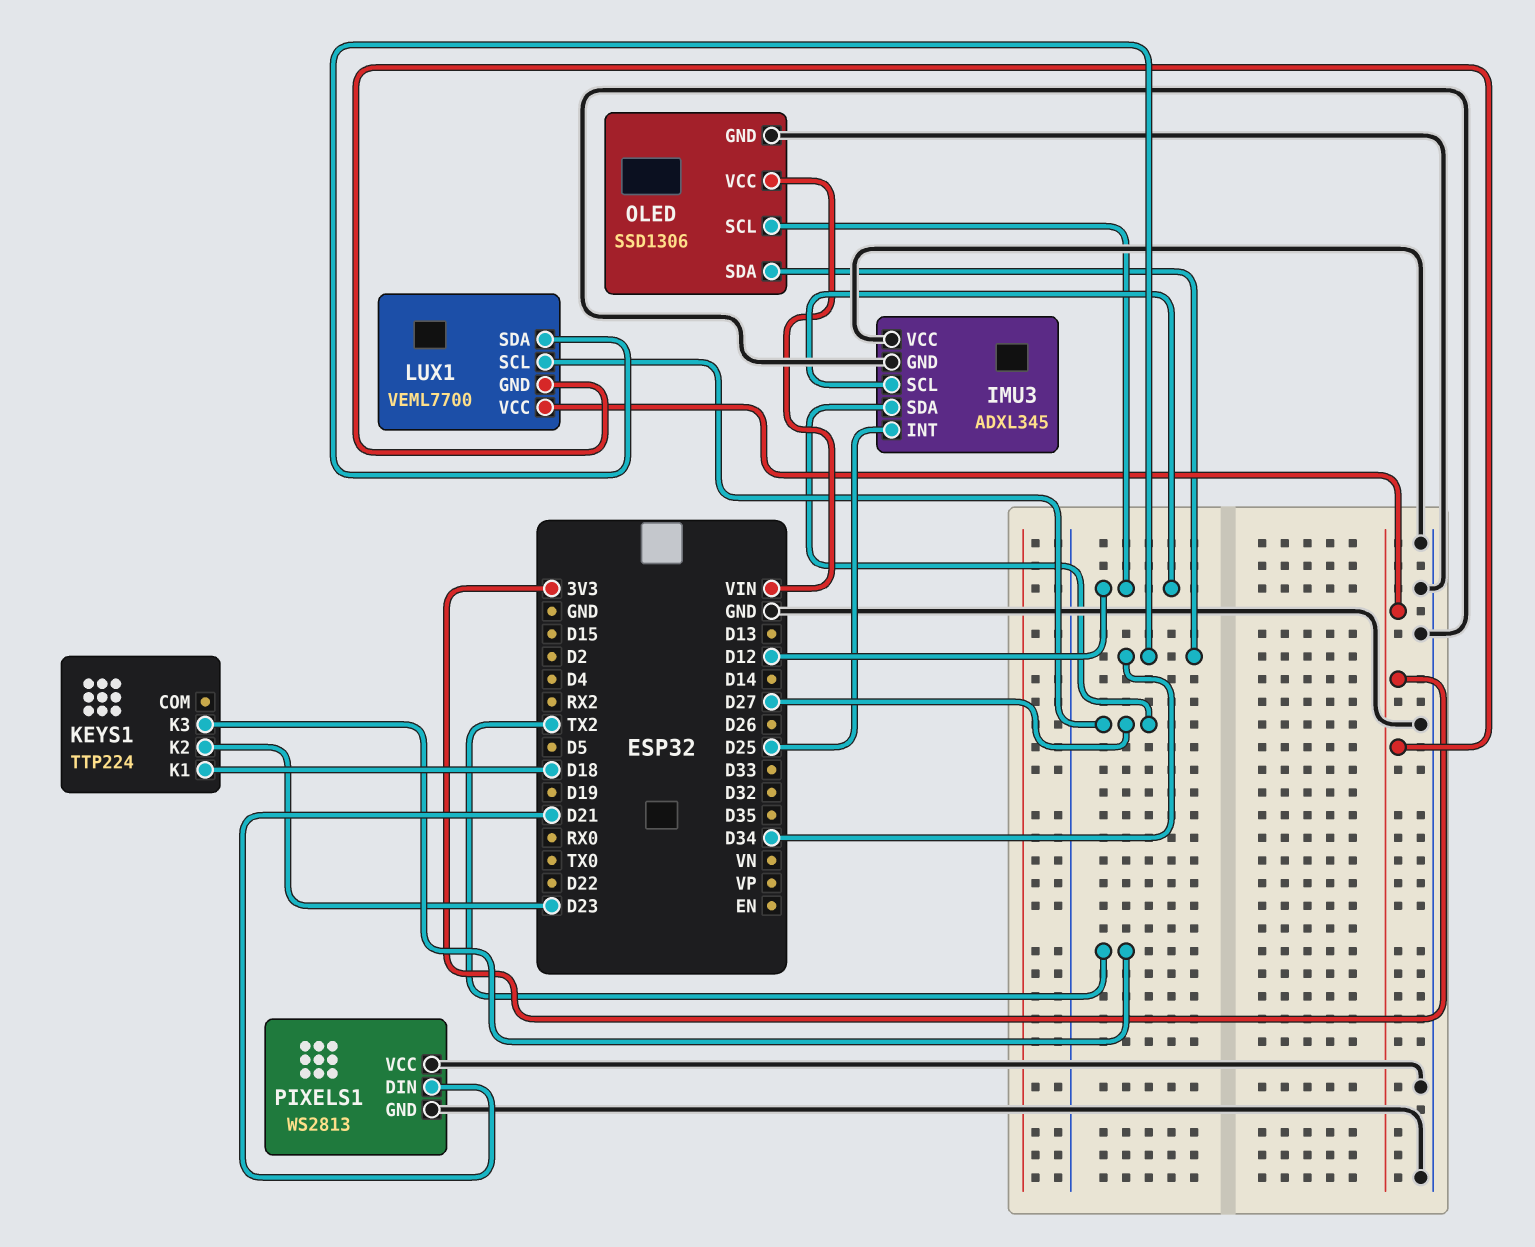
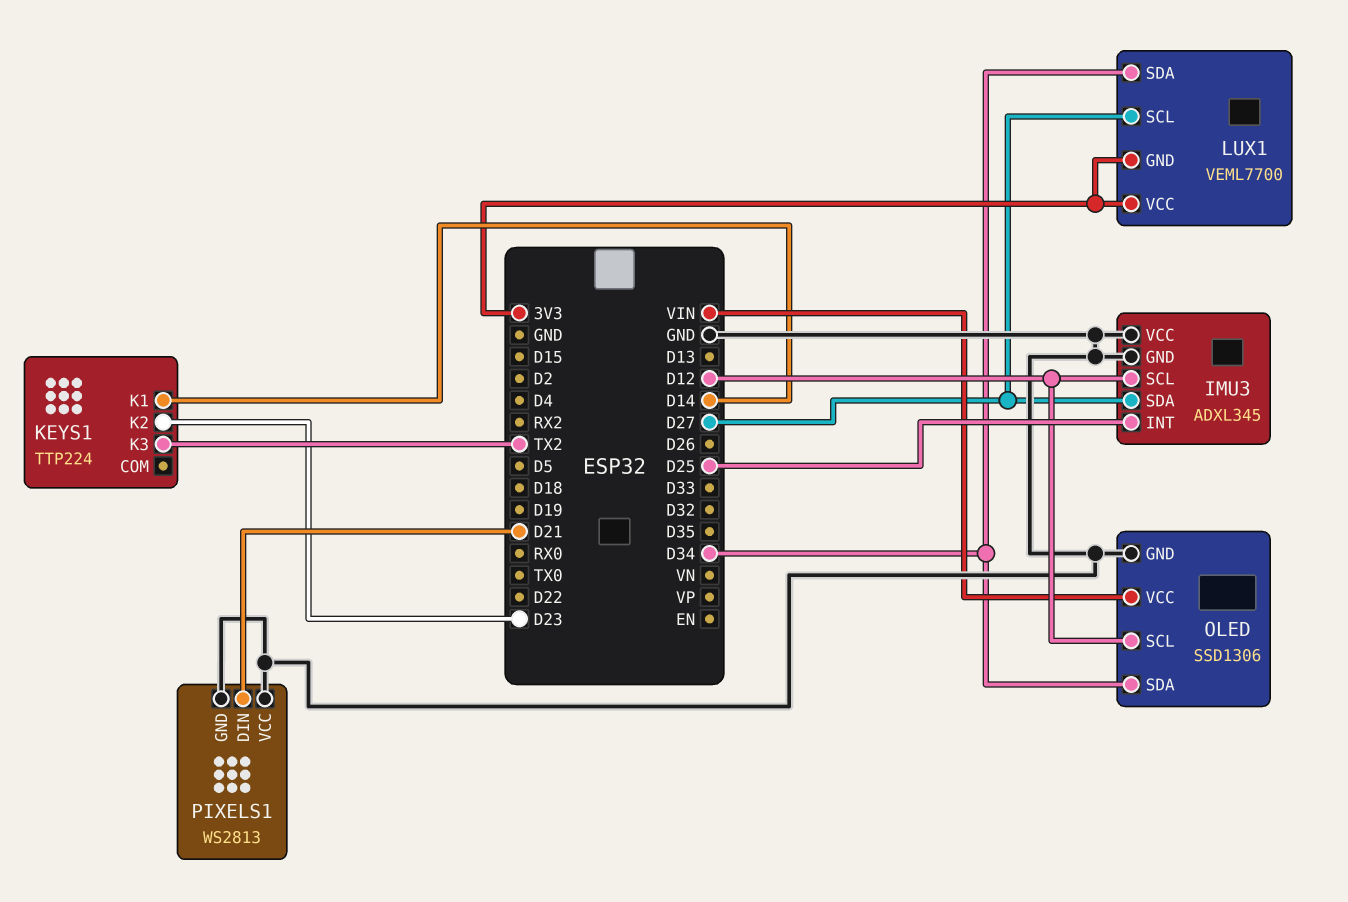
KEYS1 pin K1: D18 -> D14

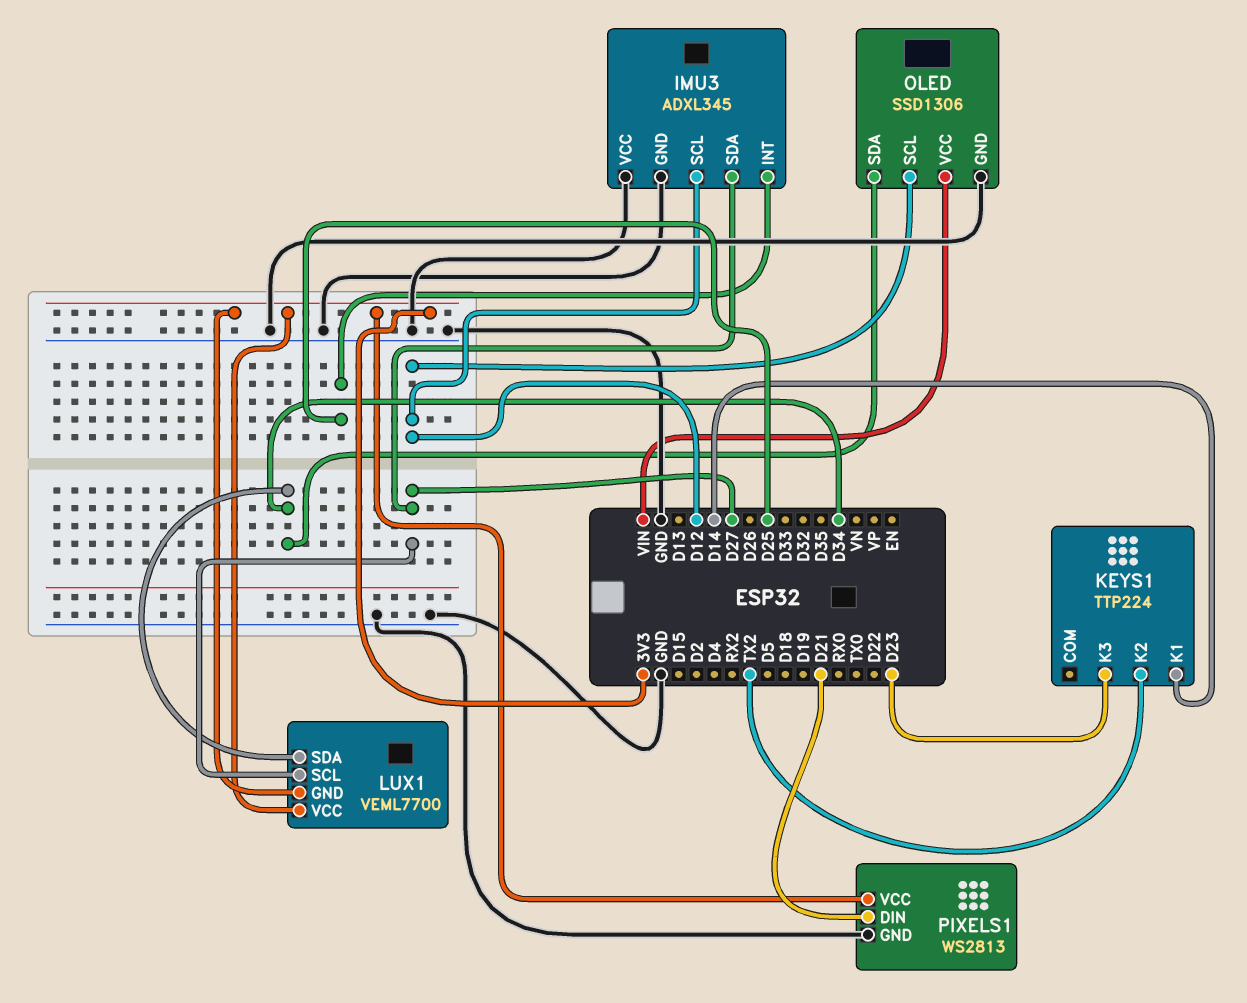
KEYS1 pin K2: D23 -> TX2
KEYS1 pin K3: TX2 -> D23
PIXELS1 pin VCC: GND -> 3V3

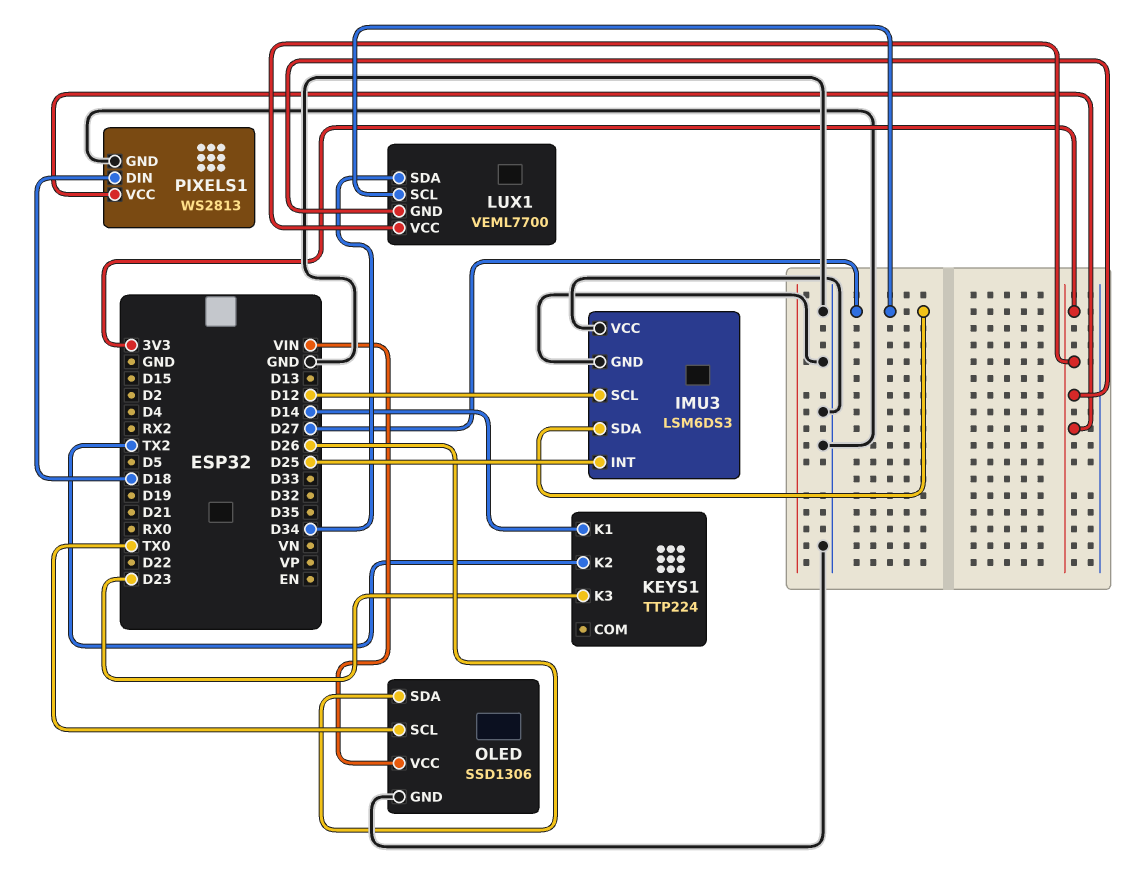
IMU3: ADXL345 -> LSM6DS3
OLED pin SCL: D12 -> TX0
OLED pin SDA: D34 -> D26
PIXELS1 pin DIN: D21 -> D18

